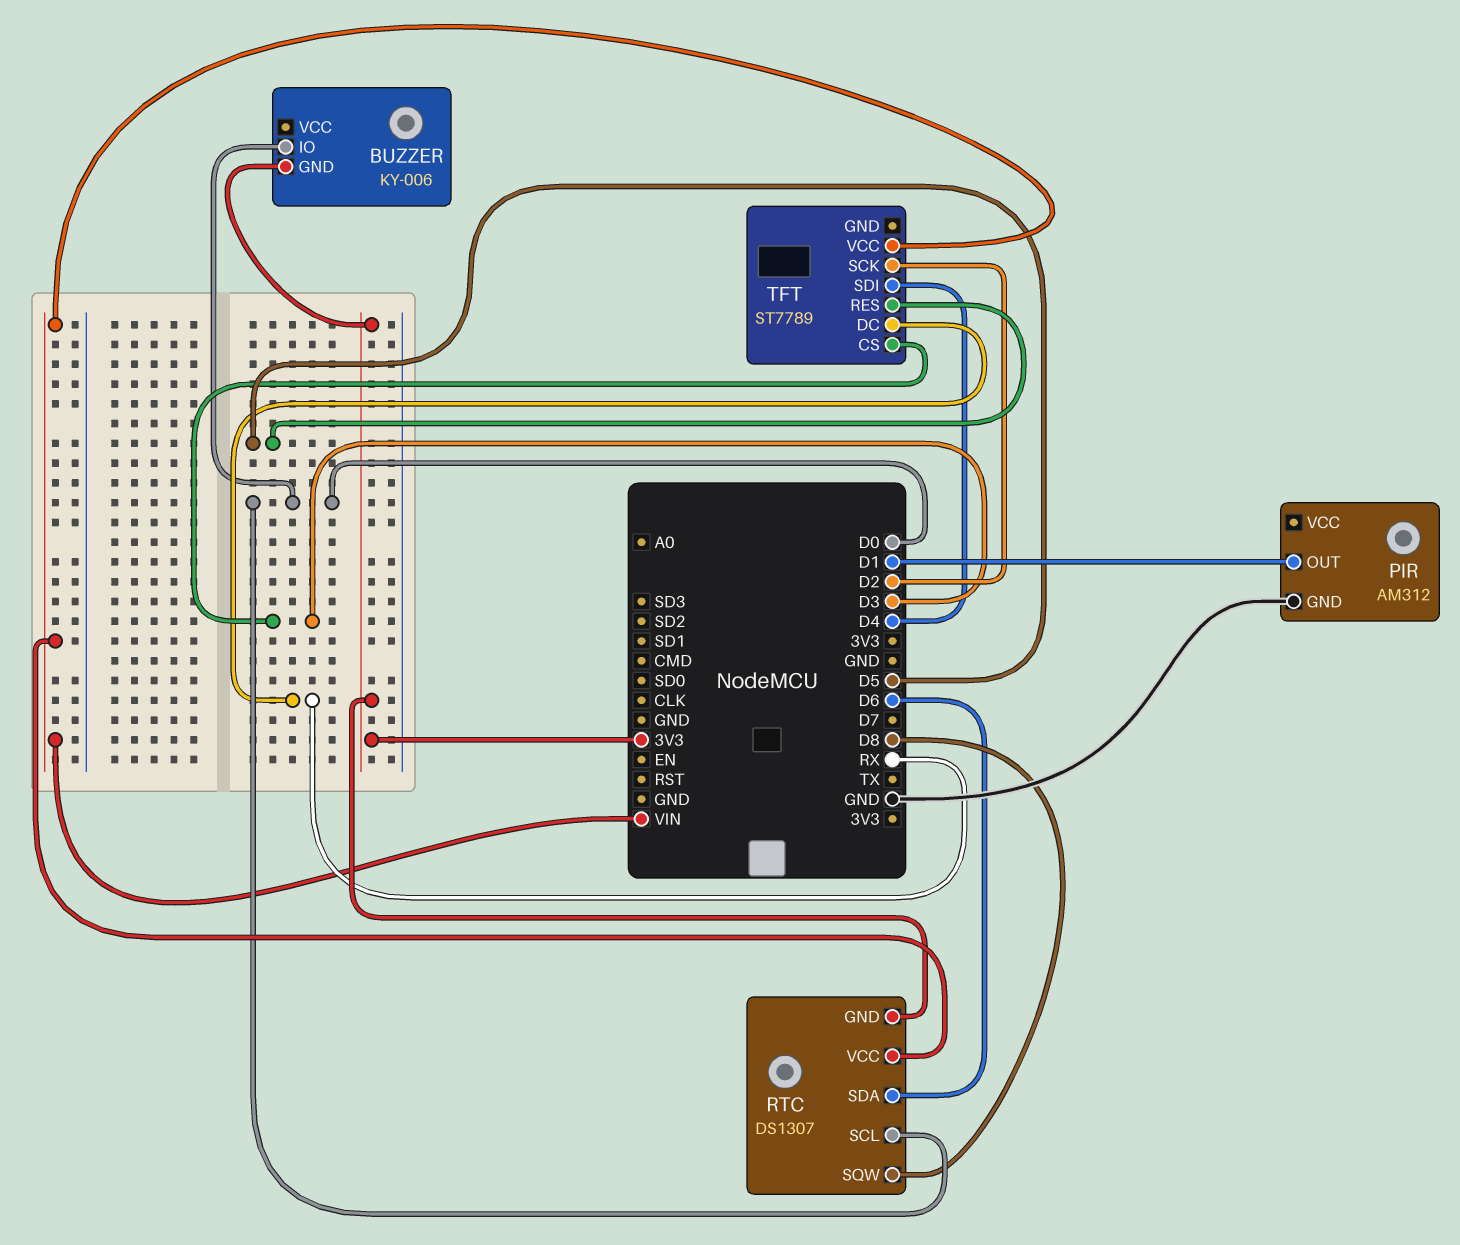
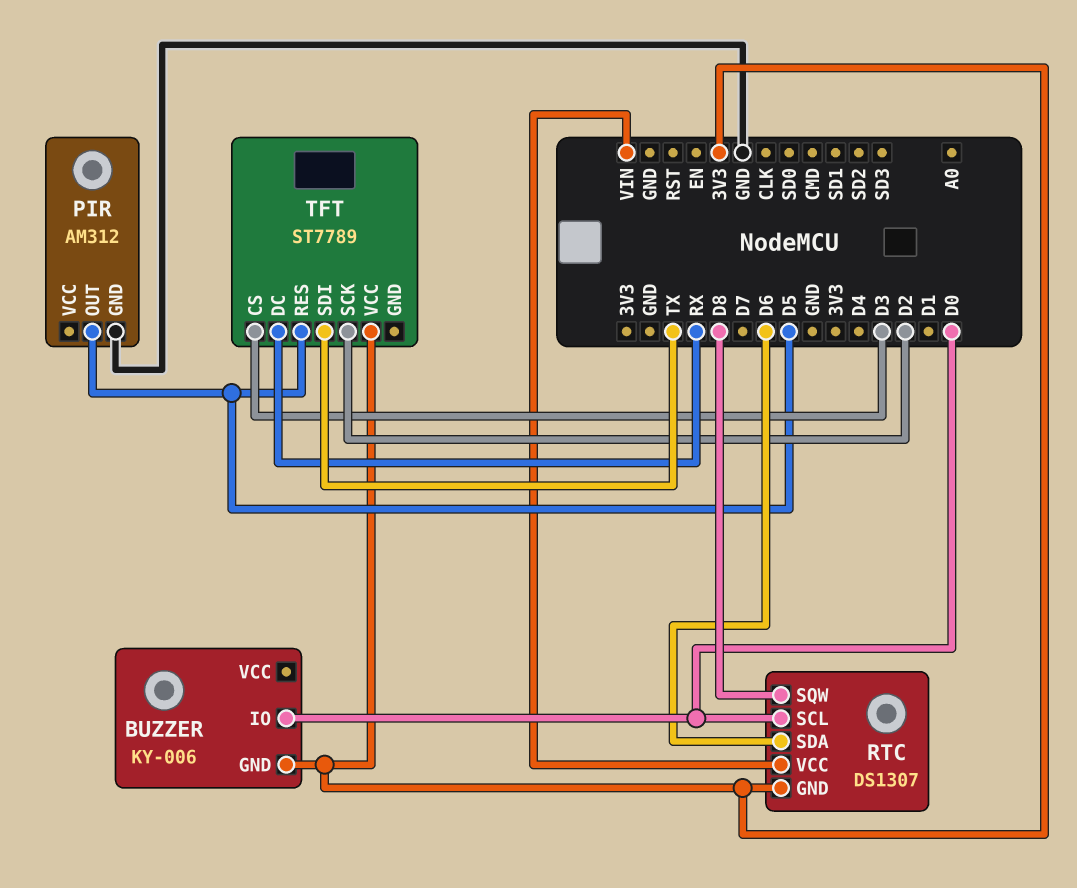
PIR pin OUT: D1 -> D5
TFT pin SDI: D4 -> TX
TFT pin VCC: VIN -> 3V3

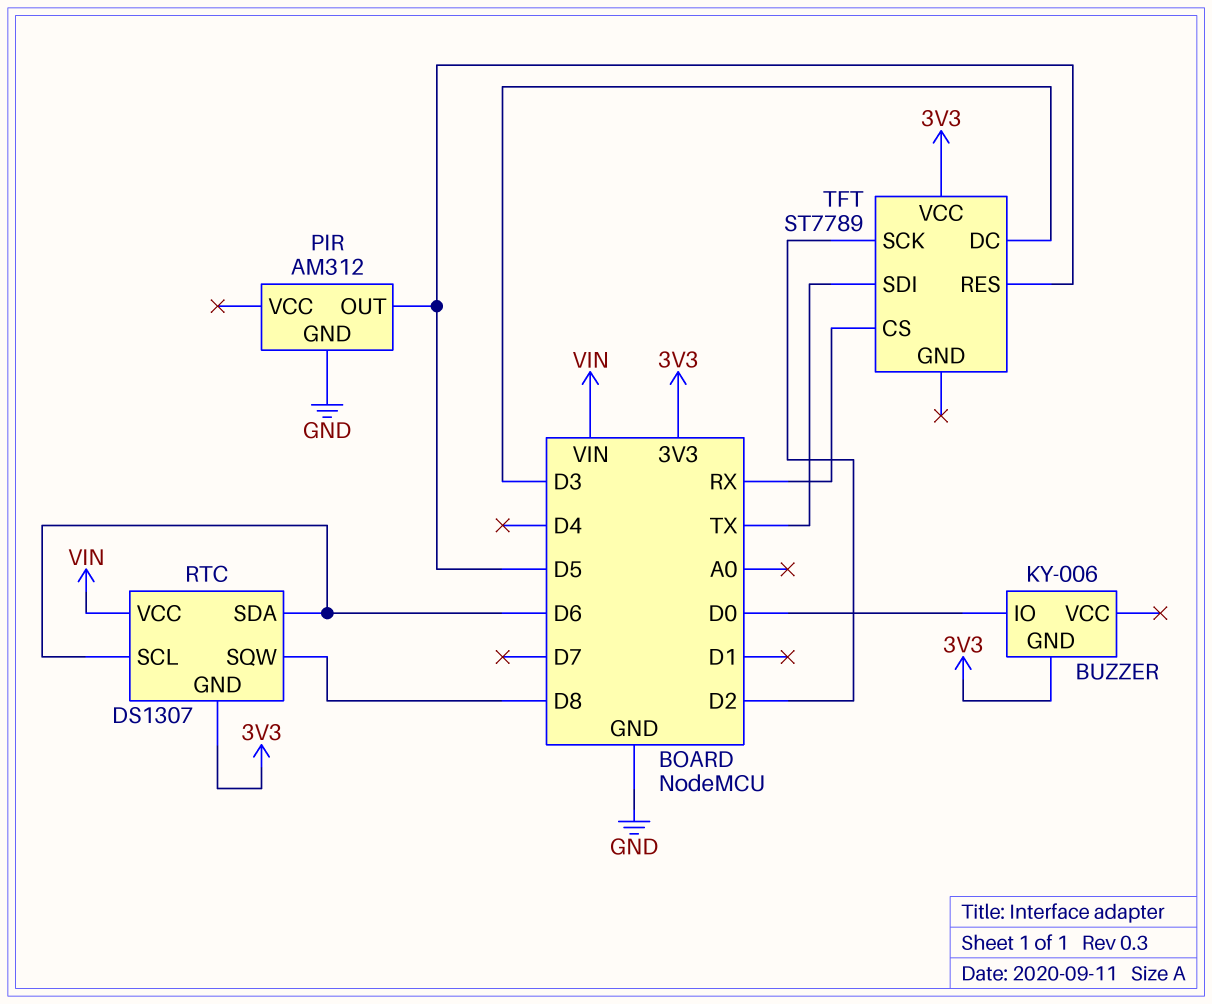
RTC pin SCL: D0 -> D6
TFT pin CS: D3 -> RX
TFT pin DC: RX -> D3

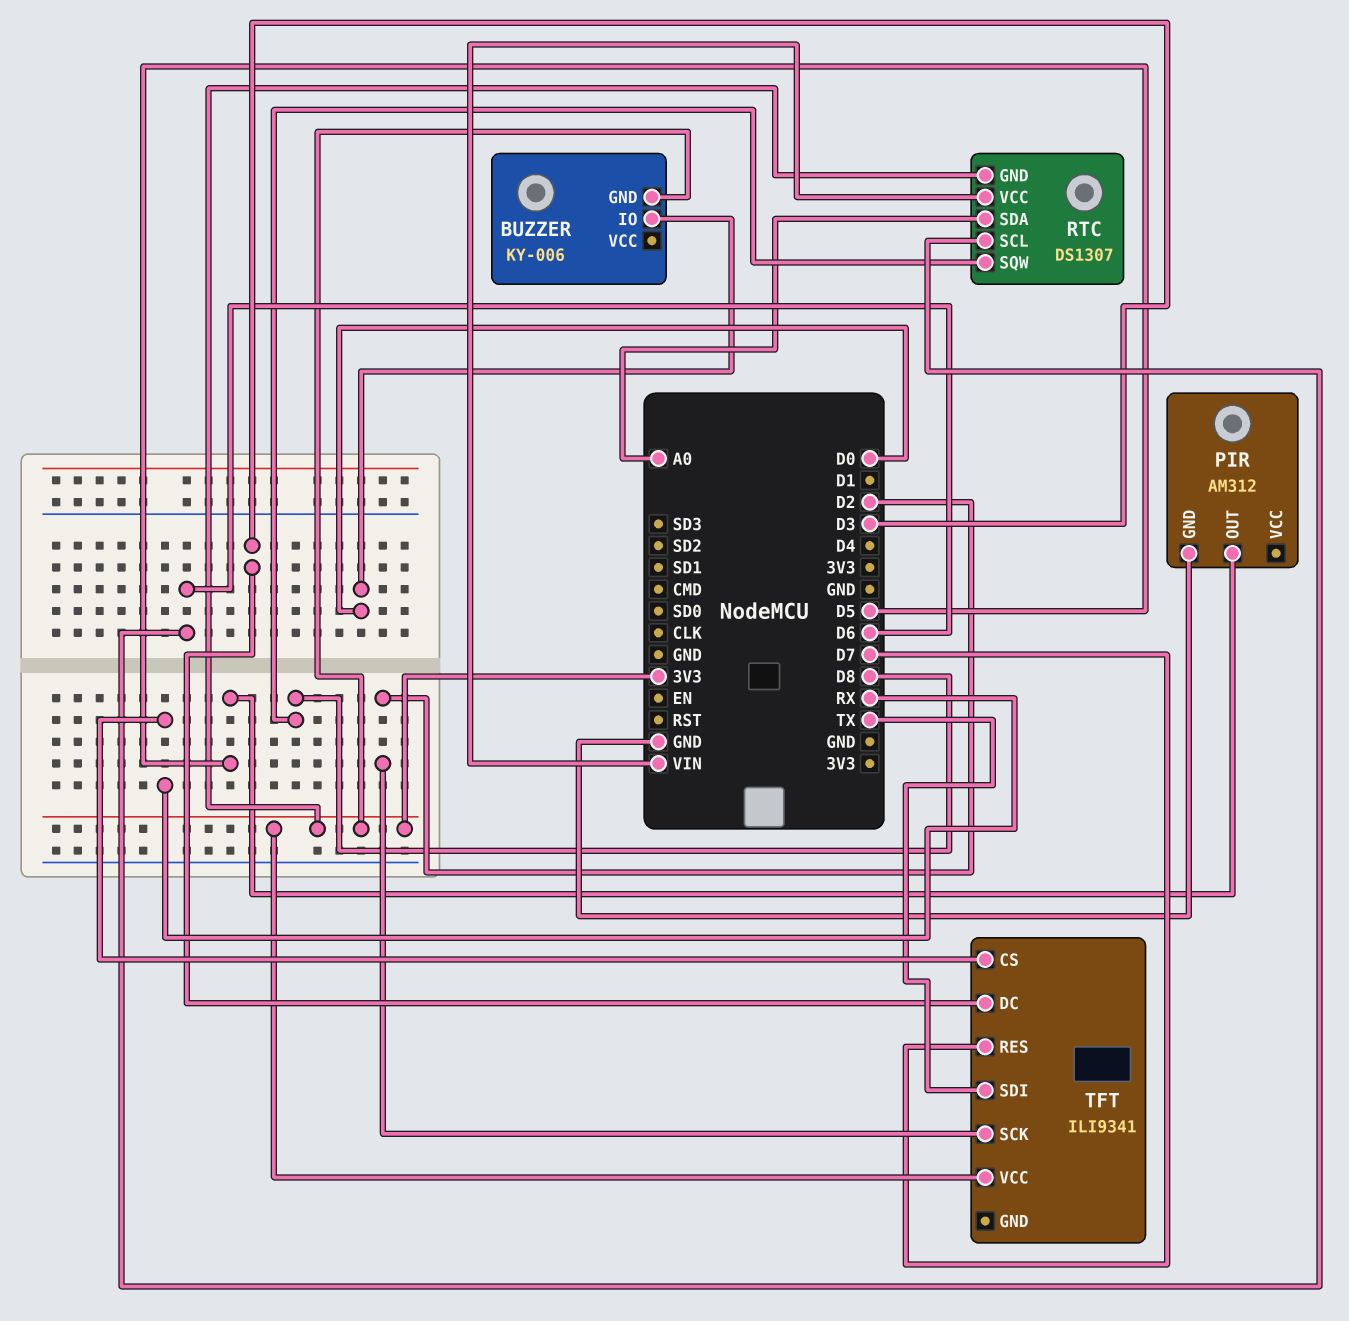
RTC pin SDA: D6 -> A0
TFT: ST7789 -> ILI9341
TFT pin RES: D5 -> D7

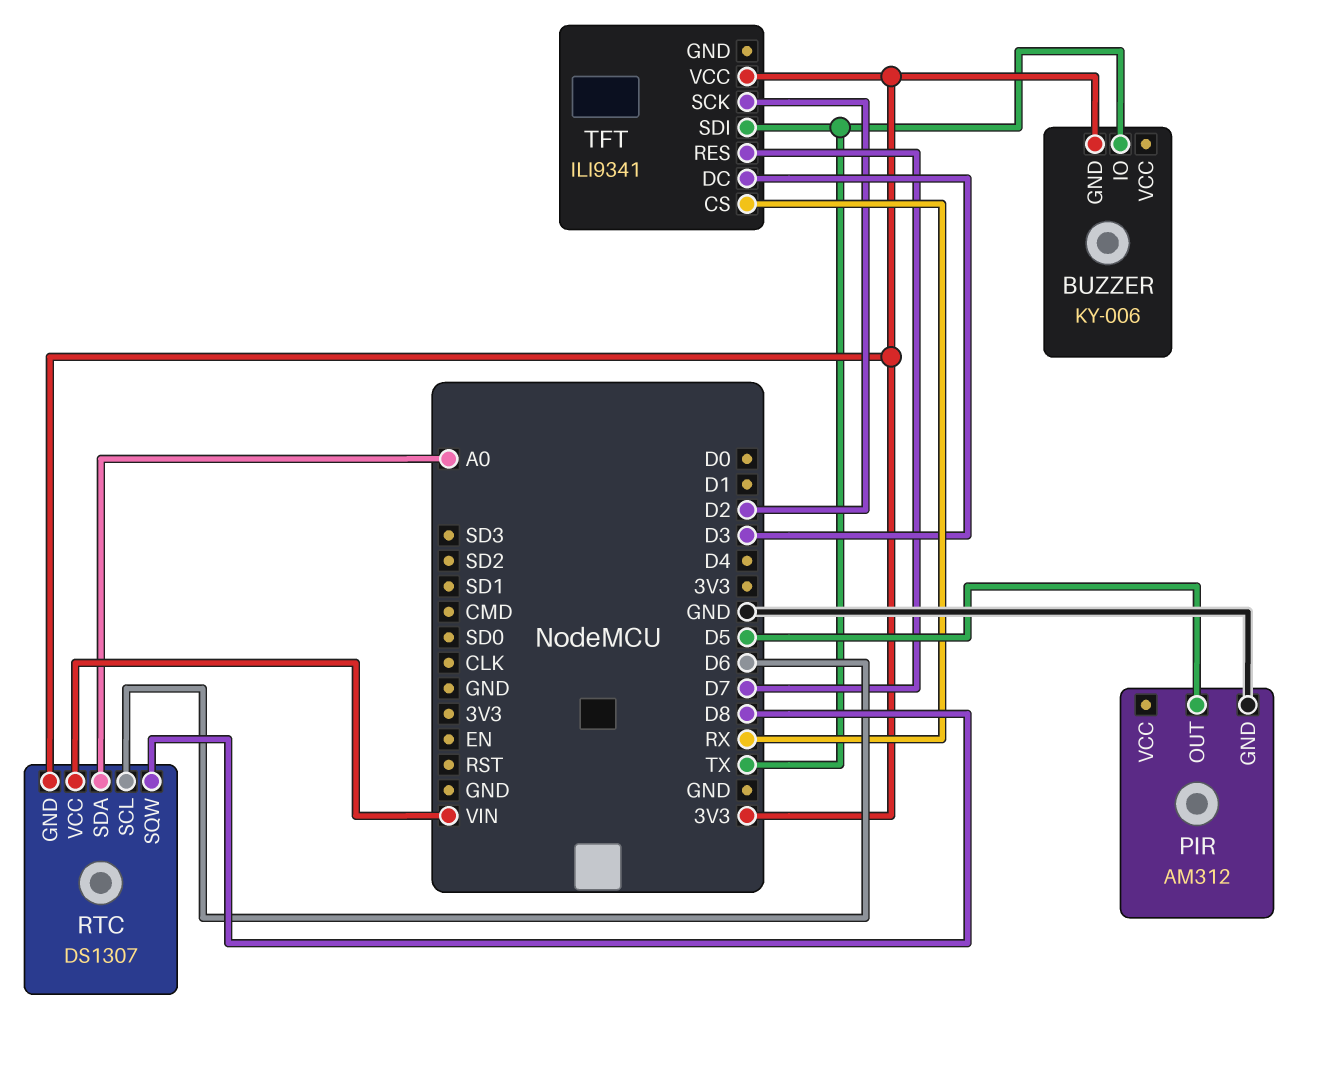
BUZZER pin IO: D0 -> TX

